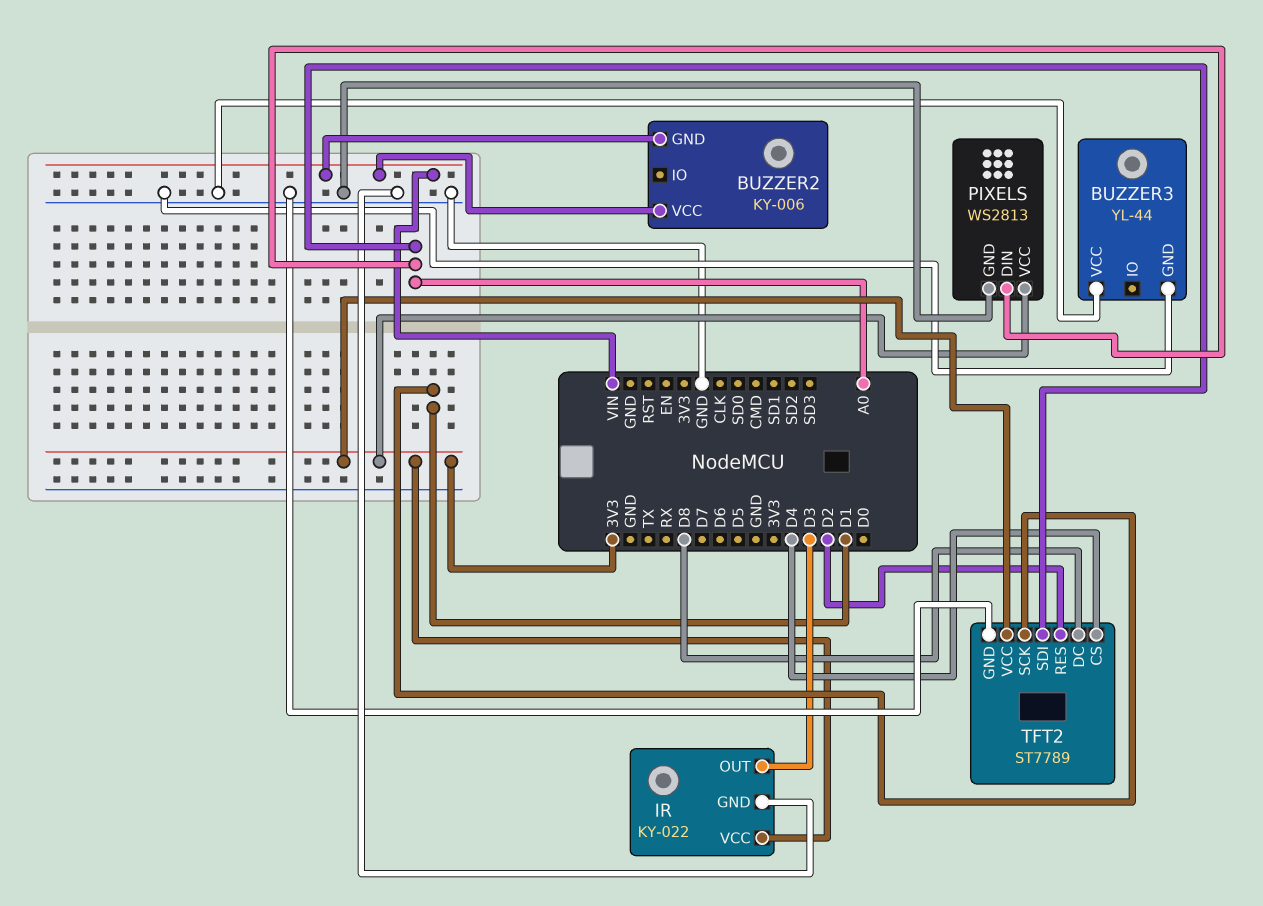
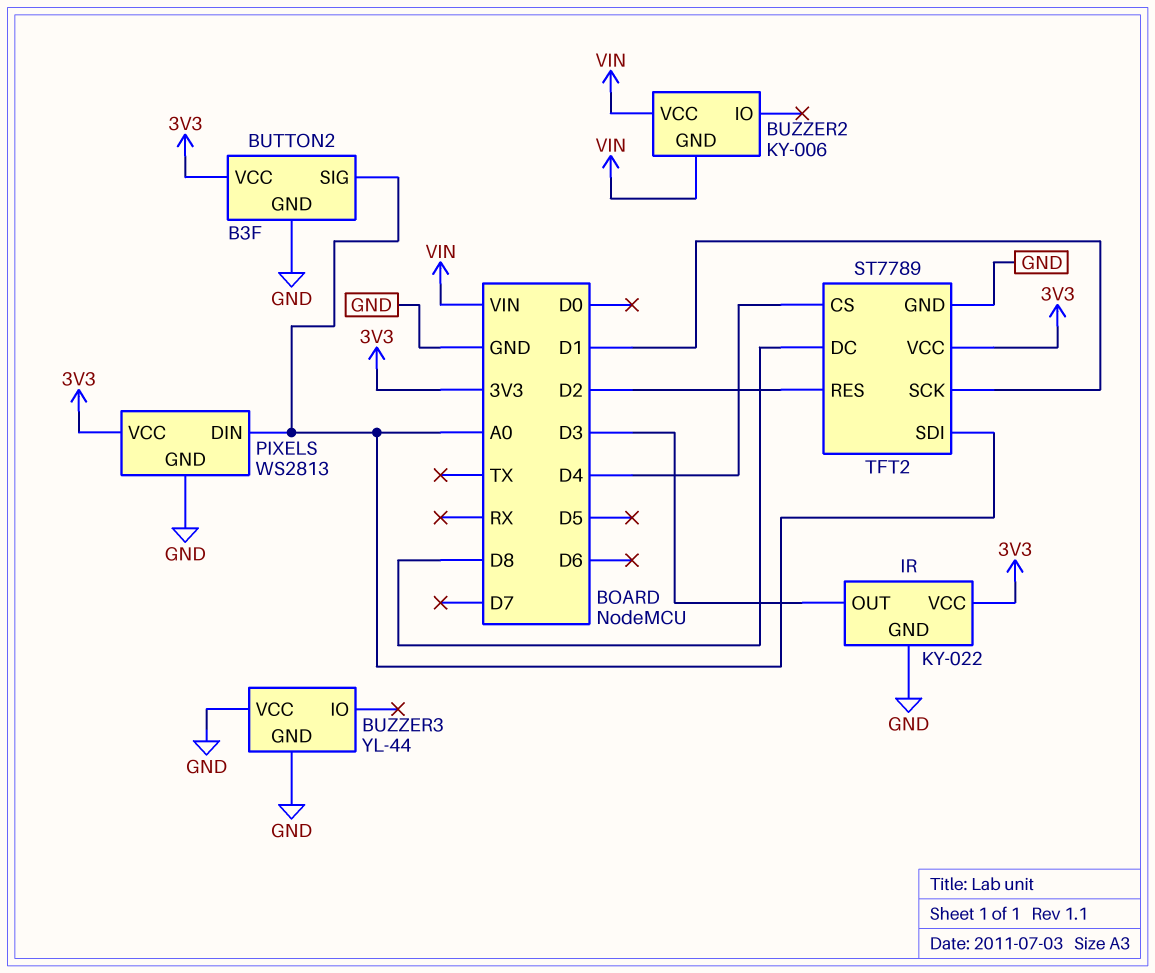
BUTTON2: none -> B3F
BUTTON2 pin GND: none -> GND
BUTTON2 pin SIG: none -> A0
BUTTON2 pin VCC: none -> 3V3

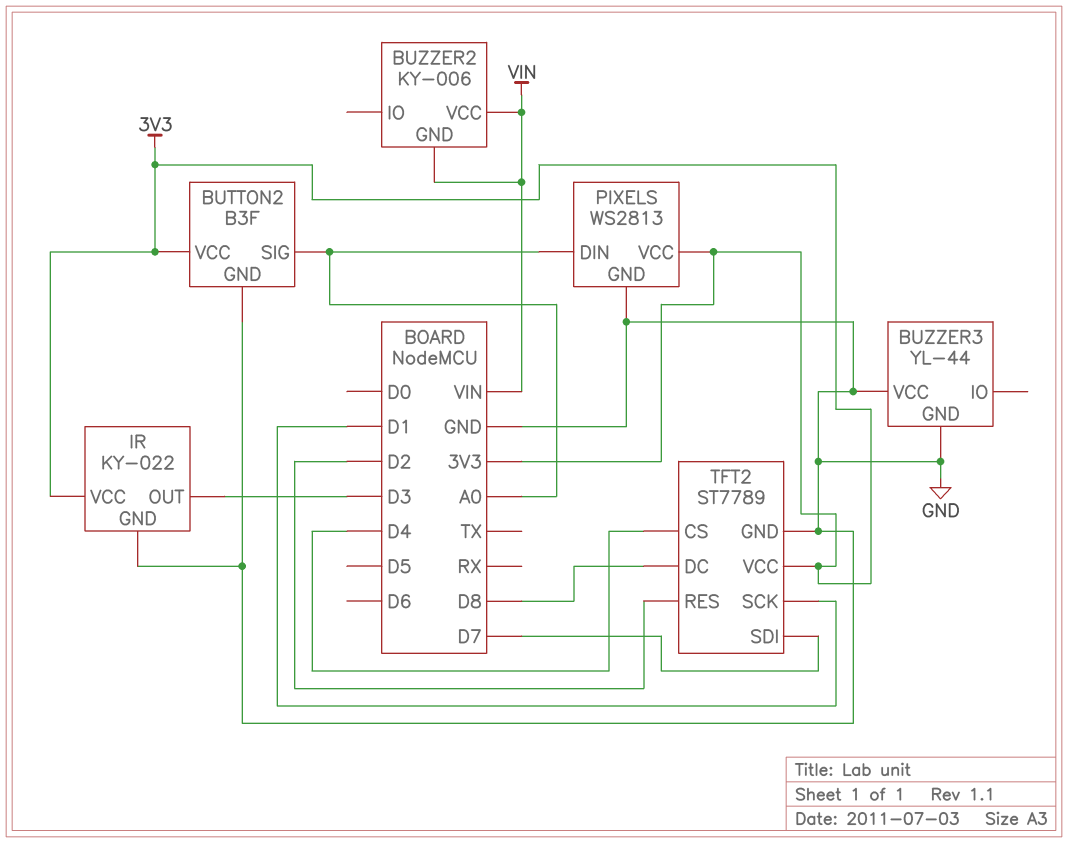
TFT2 pin SDI: A0 -> D7

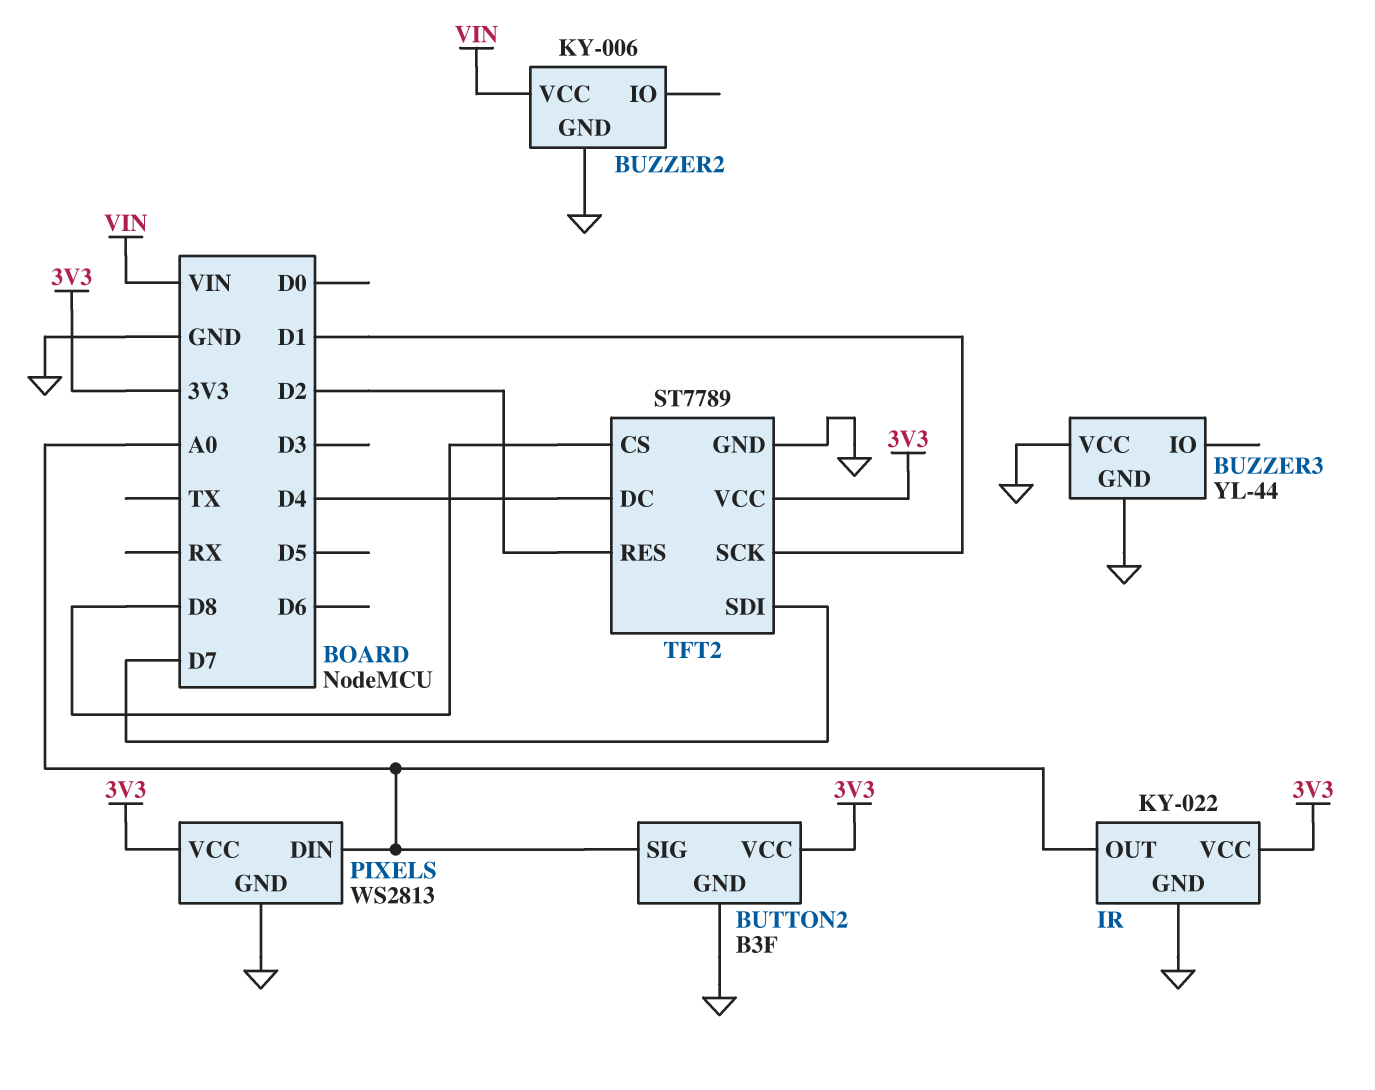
BUZZER2 pin GND: VIN -> GND
IR pin OUT: D3 -> A0
TFT2 pin CS: D4 -> D8
TFT2 pin DC: D8 -> D4

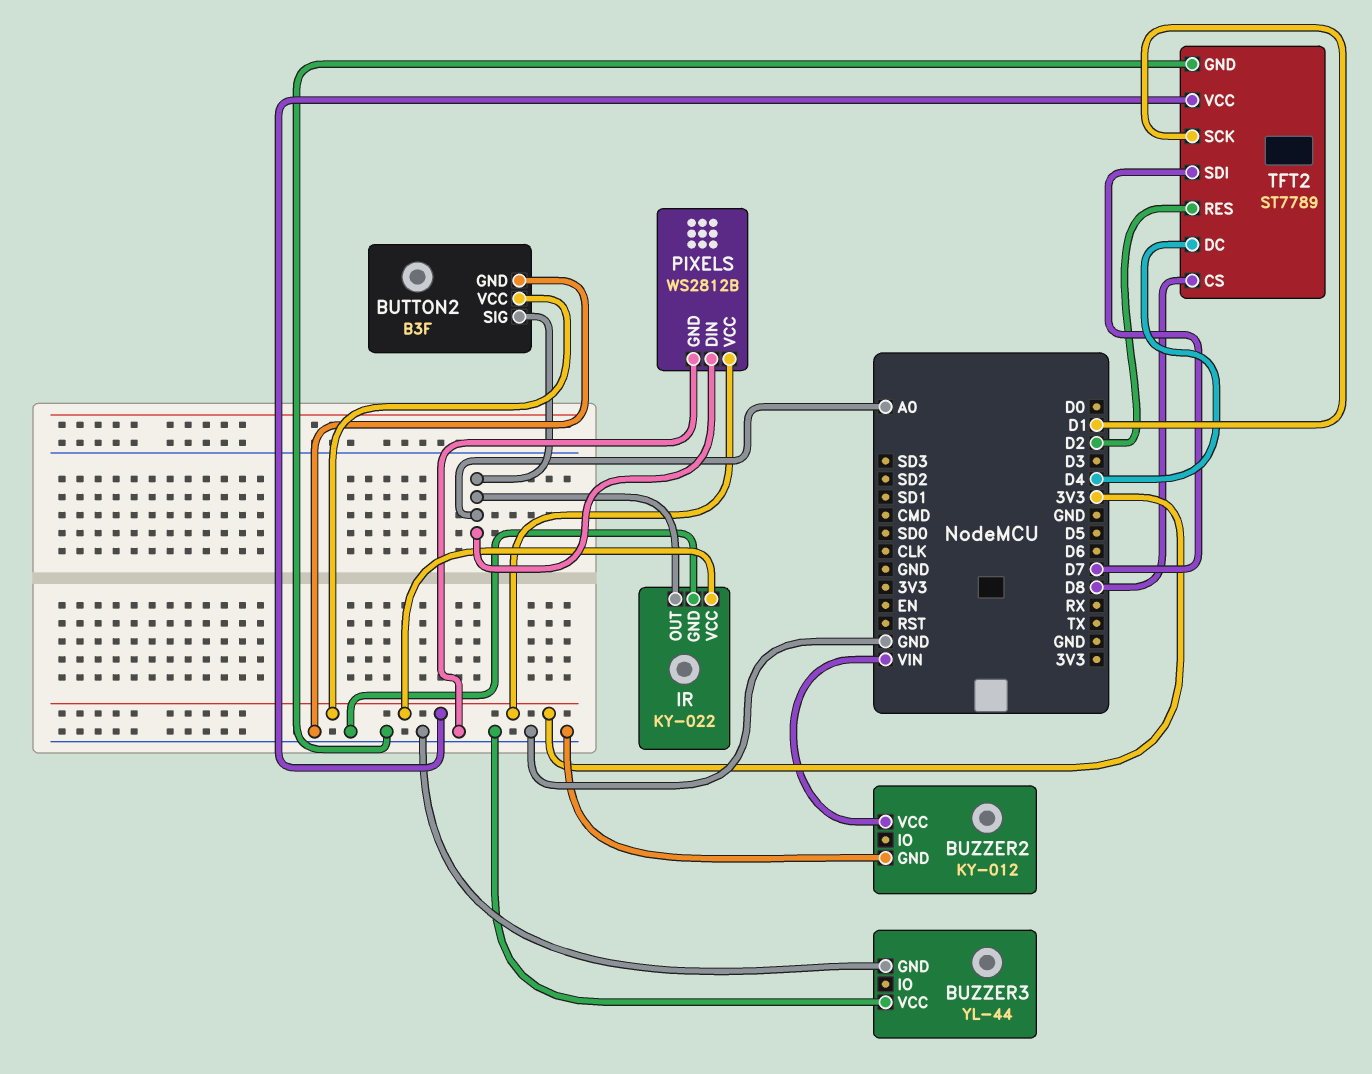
BUZZER2: KY-006 -> KY-012
PIXELS: WS2813 -> WS2812B

